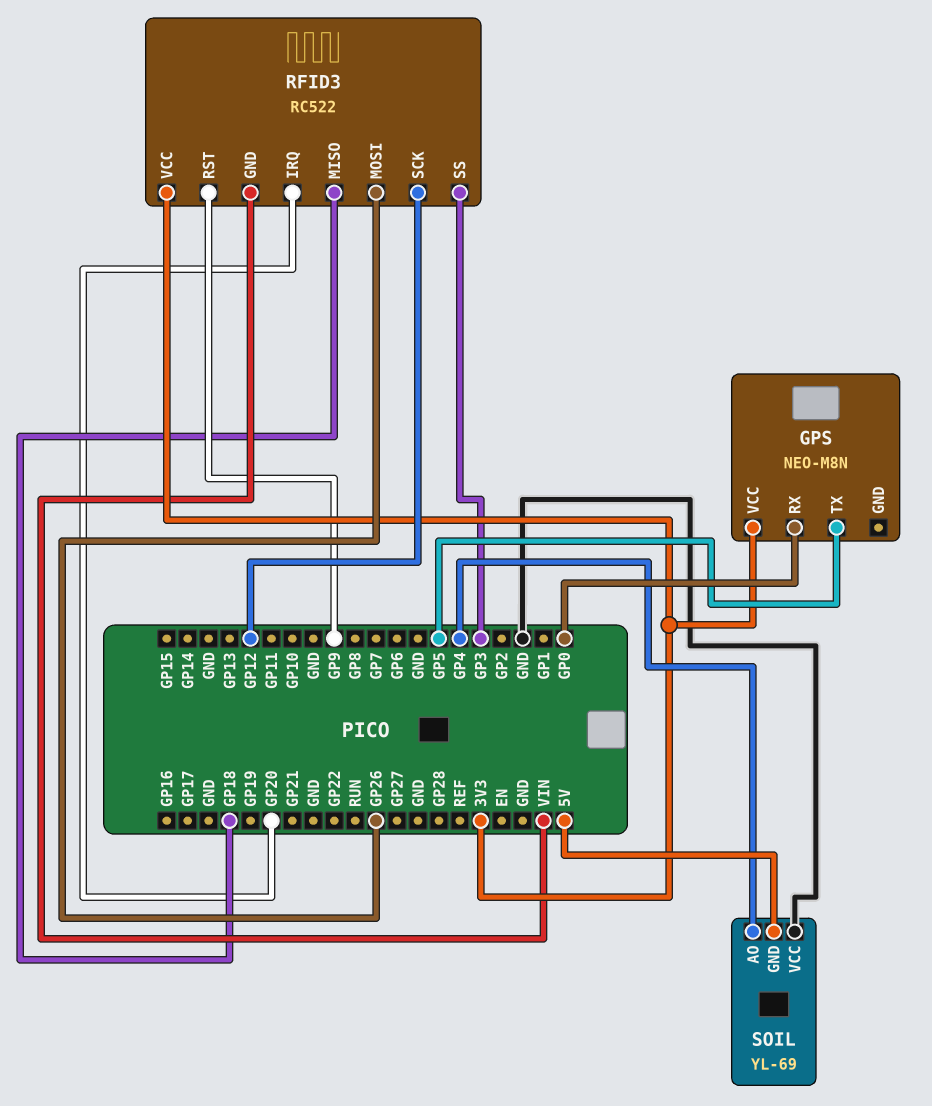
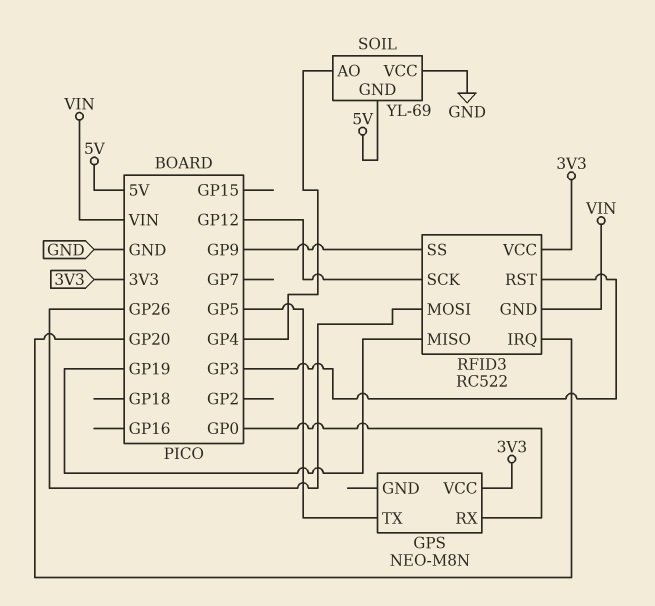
RFID3 pin MISO: GP18 -> GP19
RFID3 pin RST: GP9 -> GP3
RFID3 pin SS: GP3 -> GP9

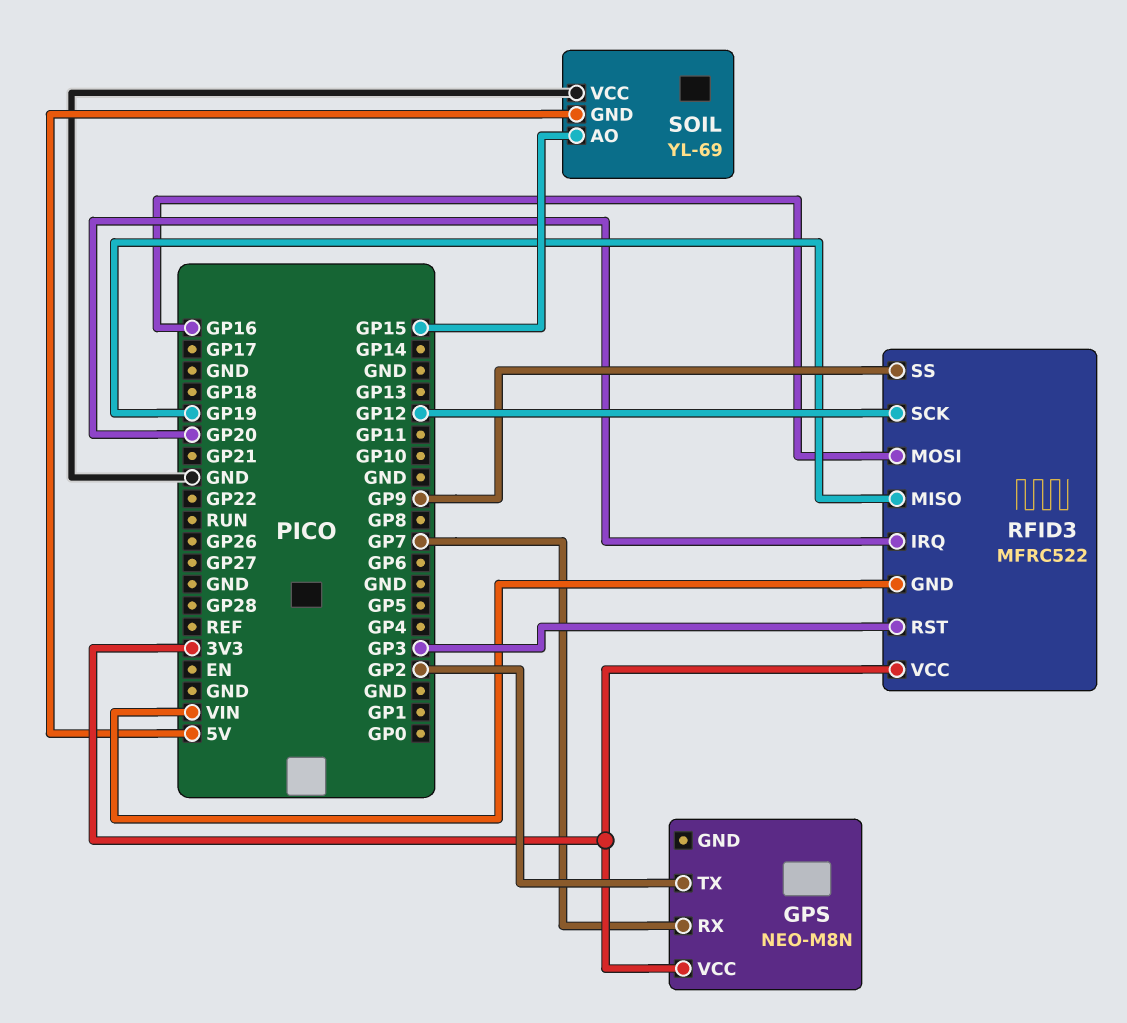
GPS pin RX: GP0 -> GP7
GPS pin TX: GP5 -> GP2
RFID3: RC522 -> MFRC522
RFID3 pin MOSI: GP26 -> GP16
SOIL pin AO: GP4 -> GP15

